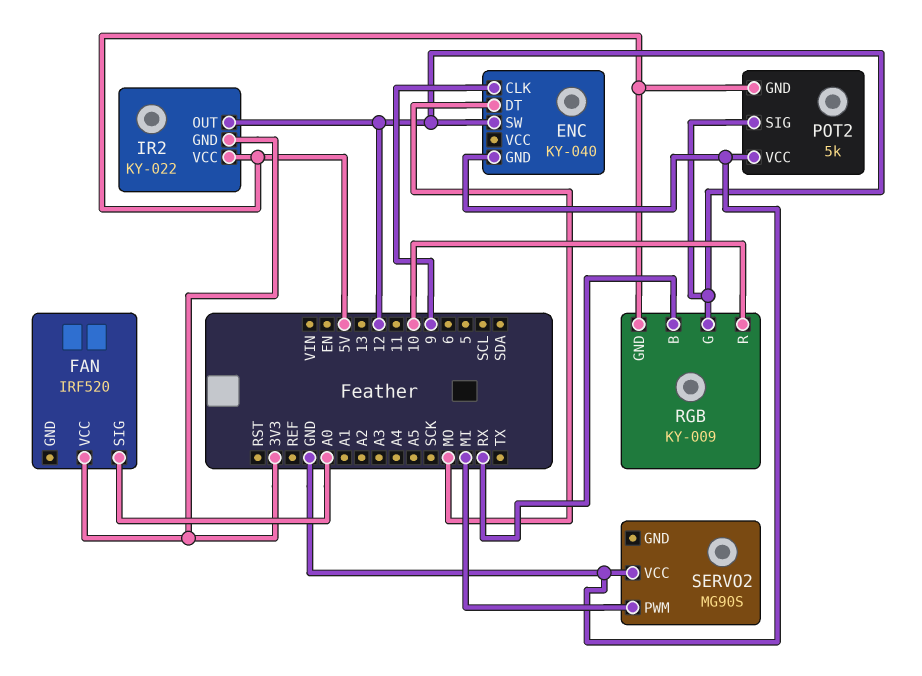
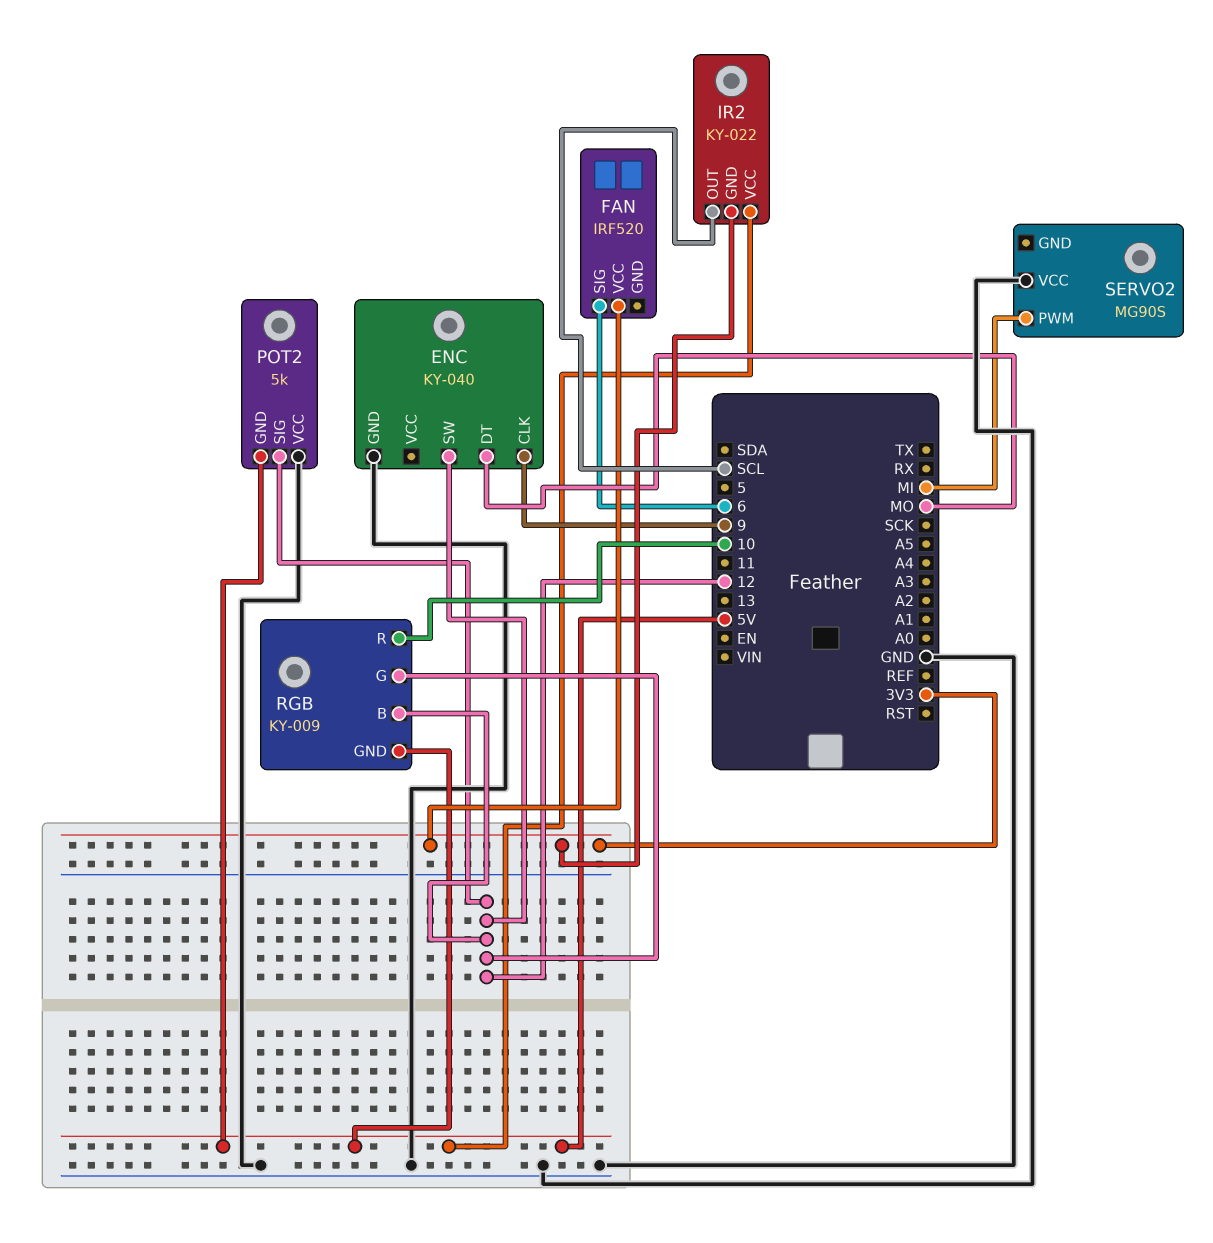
FAN pin SIG: A0 -> 6
IR2 pin OUT: 12 -> SCL
RGB pin B: RX -> 12

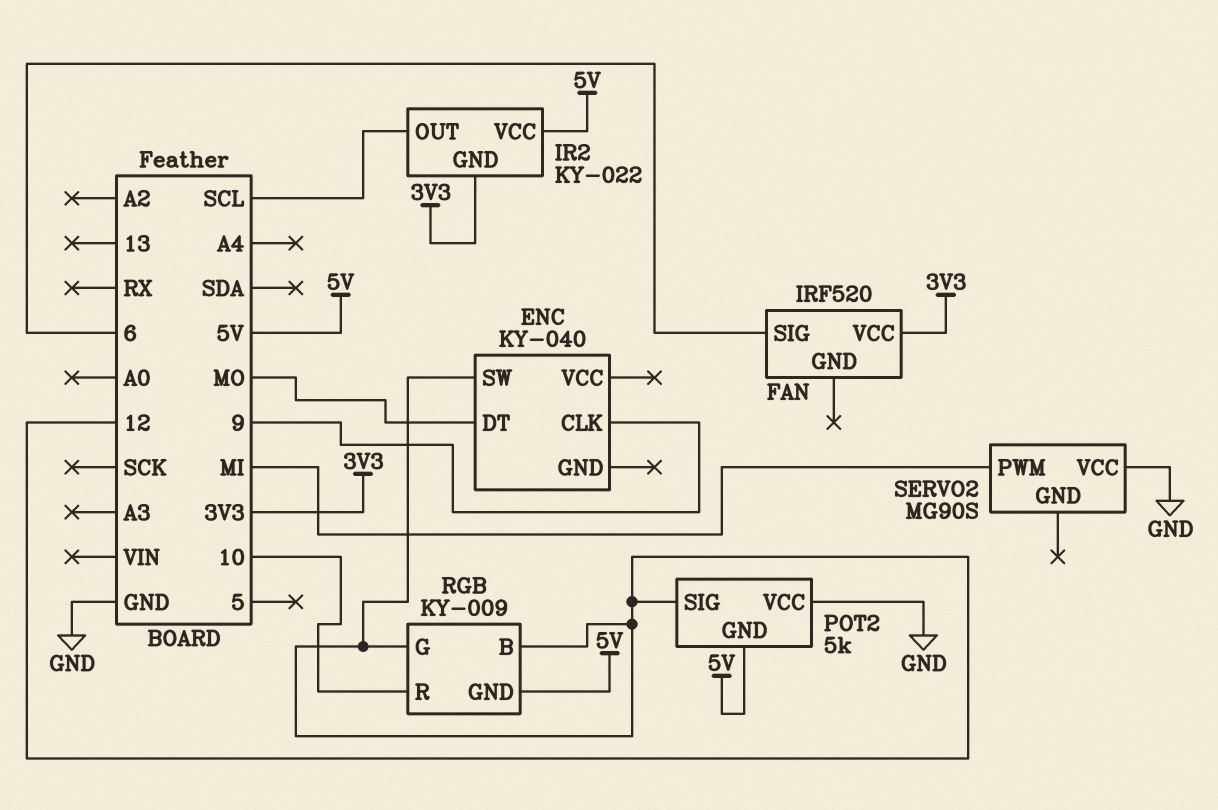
ENC pin GND: GND -> none

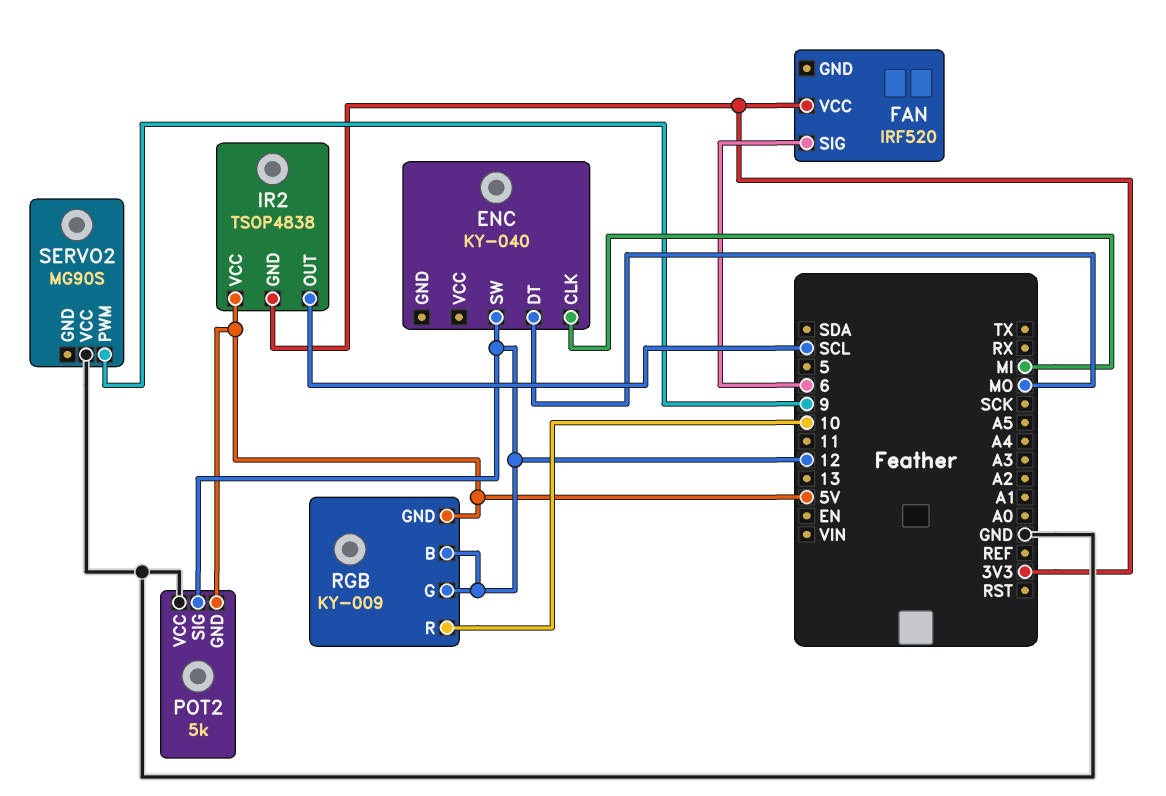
ENC pin CLK: 9 -> MI
IR2: KY-022 -> TSOP4838
SERVO2 pin PWM: MI -> 9

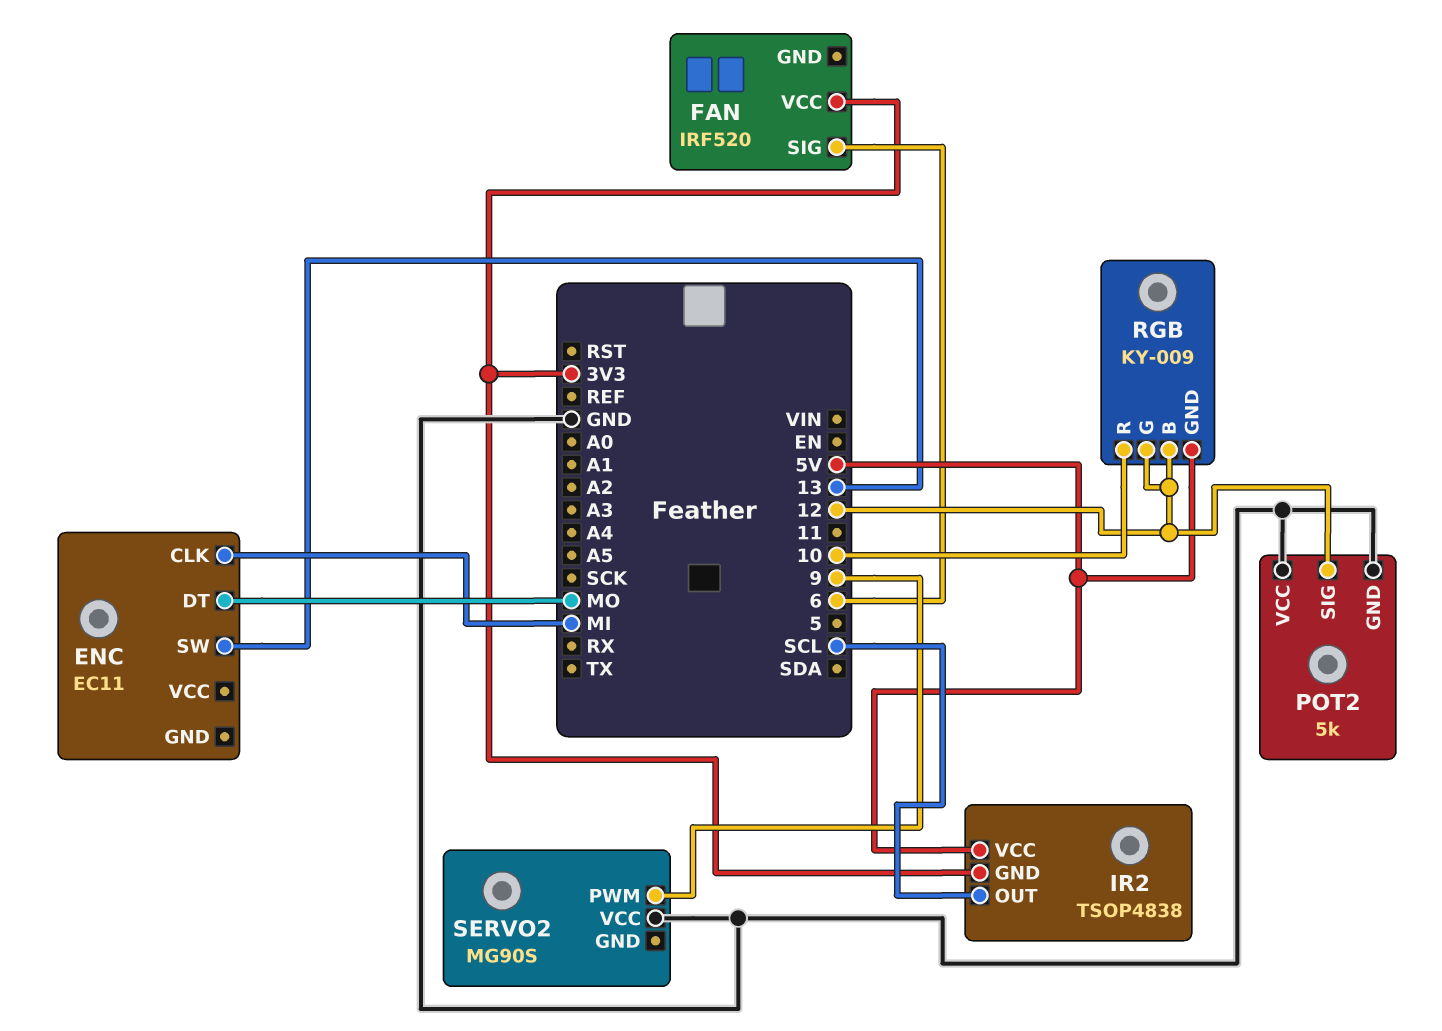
ENC: KY-040 -> EC11
ENC pin SW: 12 -> 13
POT2 pin GND: 5V -> GND

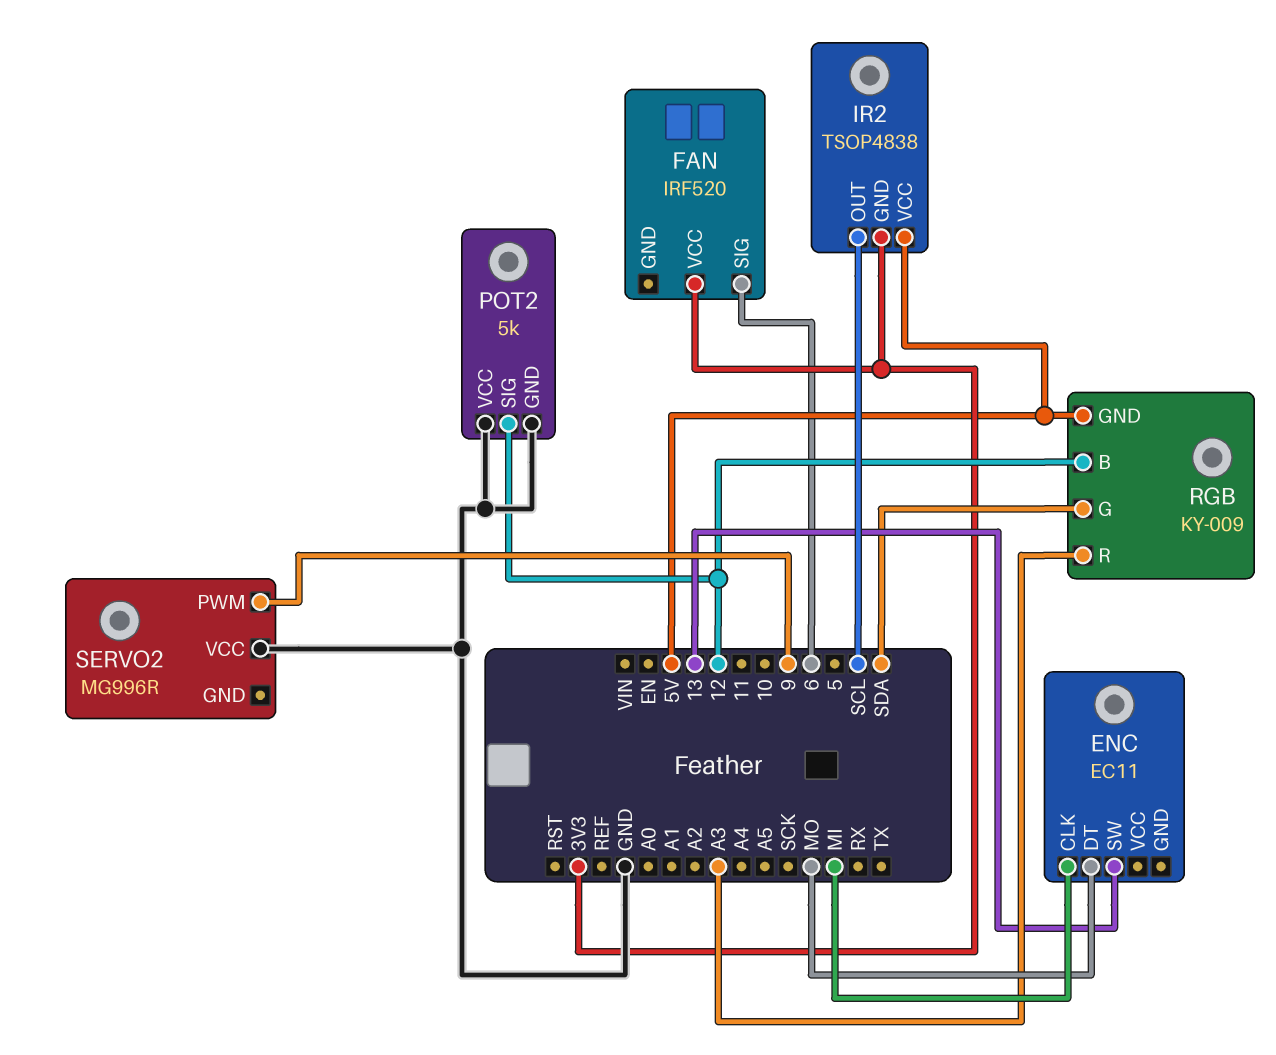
RGB pin G: 12 -> SDA
RGB pin R: 10 -> A3
SERVO2: MG90S -> MG996R

